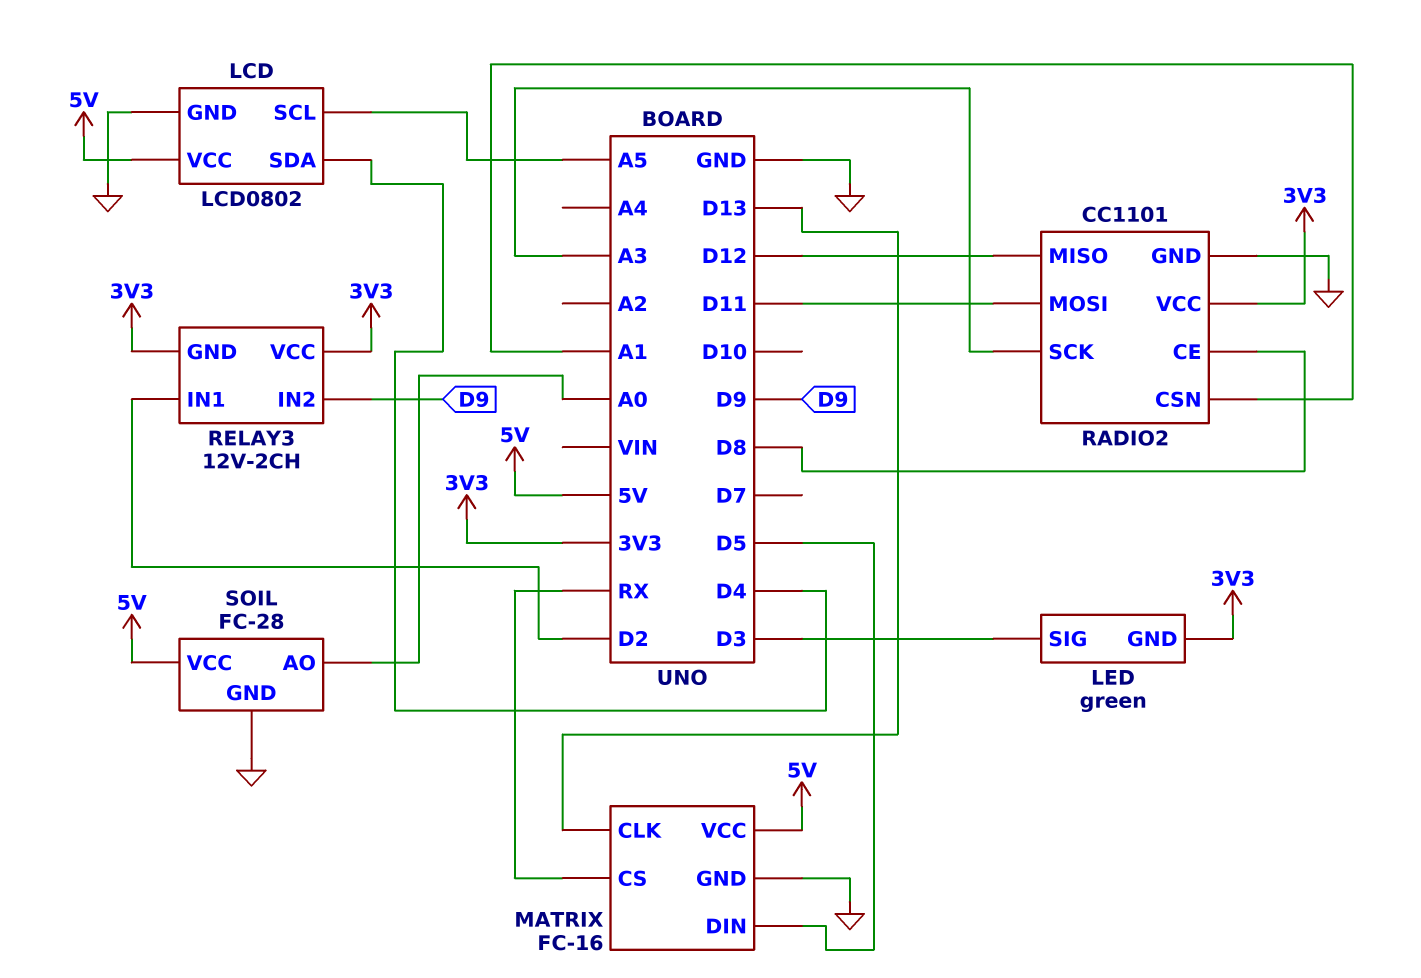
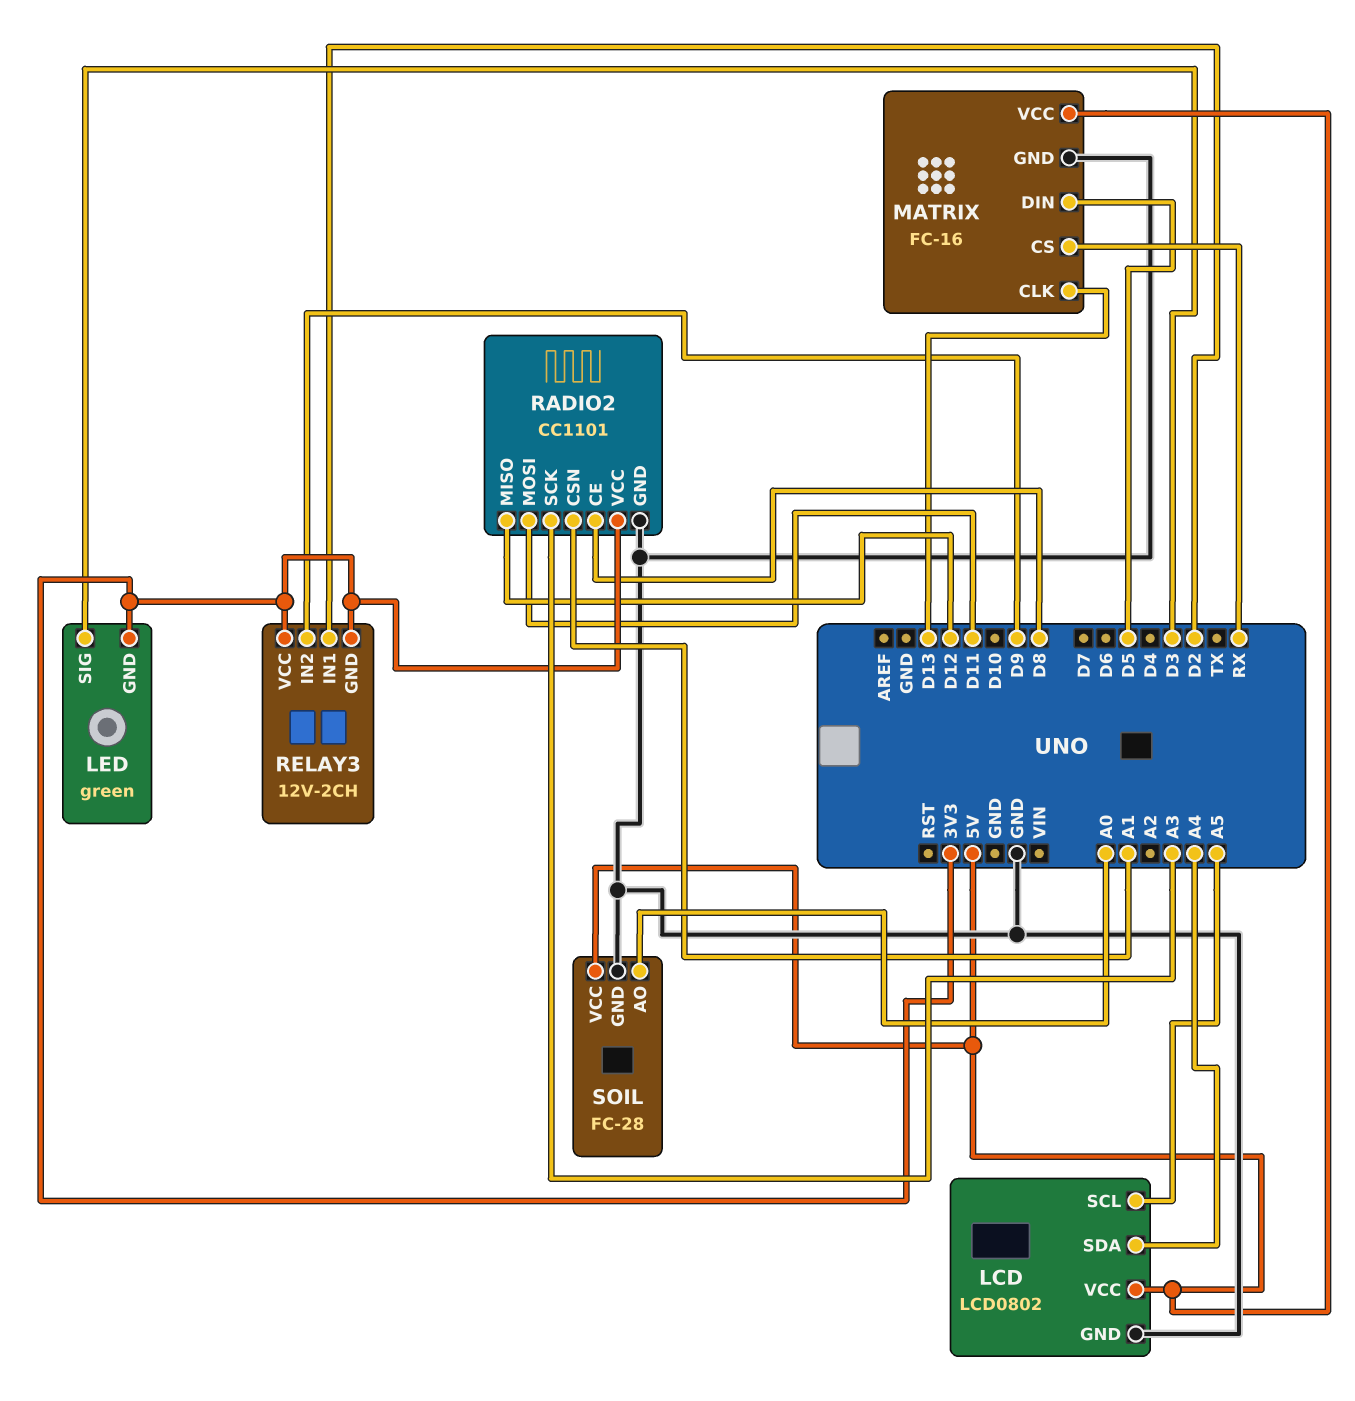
LCD pin SDA: D4 -> A4

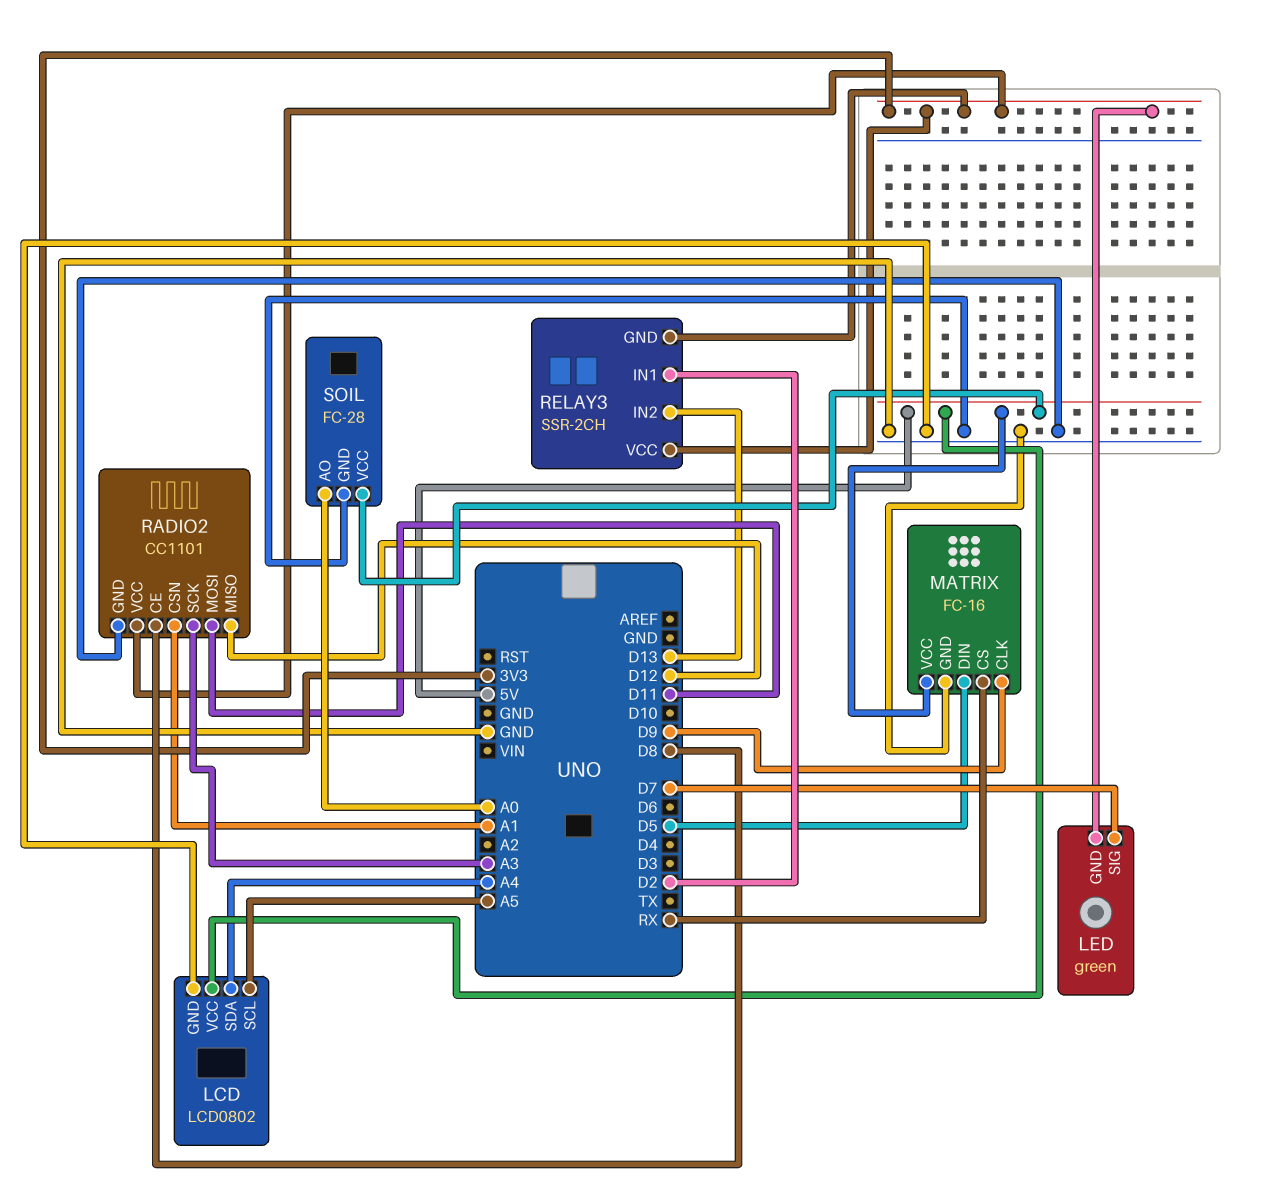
LED pin SIG: D3 -> D7
MATRIX pin CLK: D13 -> D9
RELAY3: 12V-2CH -> SSR-2CH
RELAY3 pin IN2: D9 -> D13

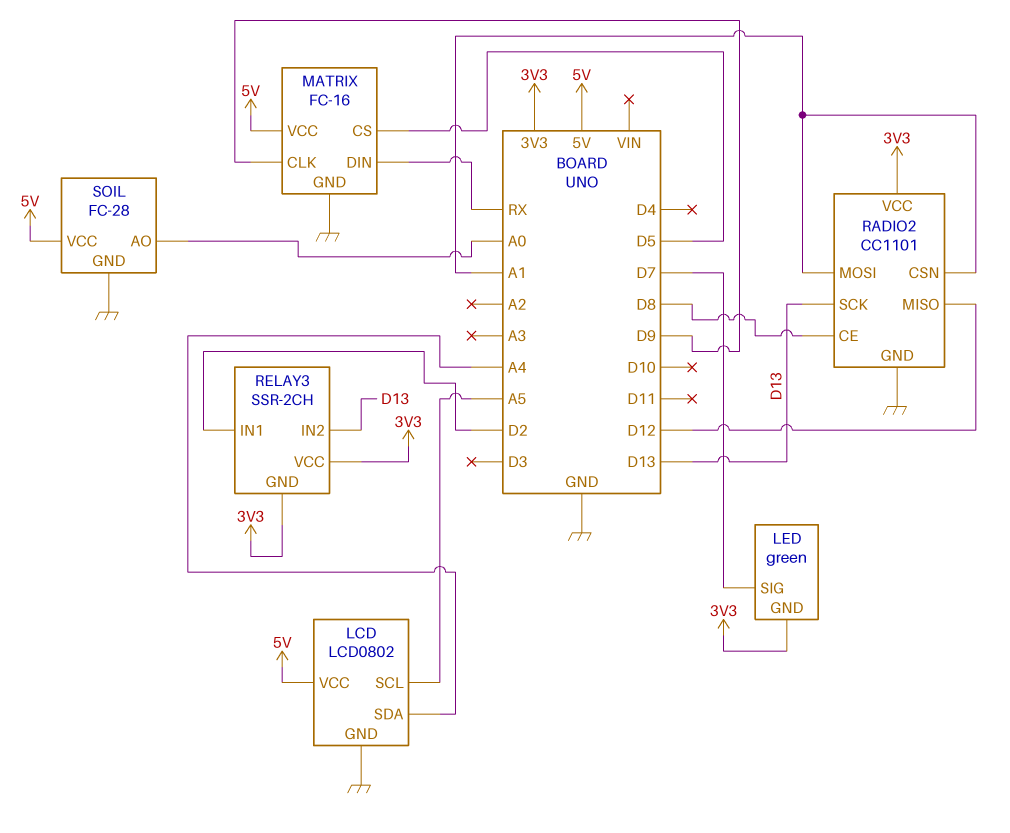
MATRIX pin CS: RX -> D5
MATRIX pin DIN: D5 -> RX
RADIO2 pin MOSI: D11 -> A1
RADIO2 pin SCK: A3 -> D13

